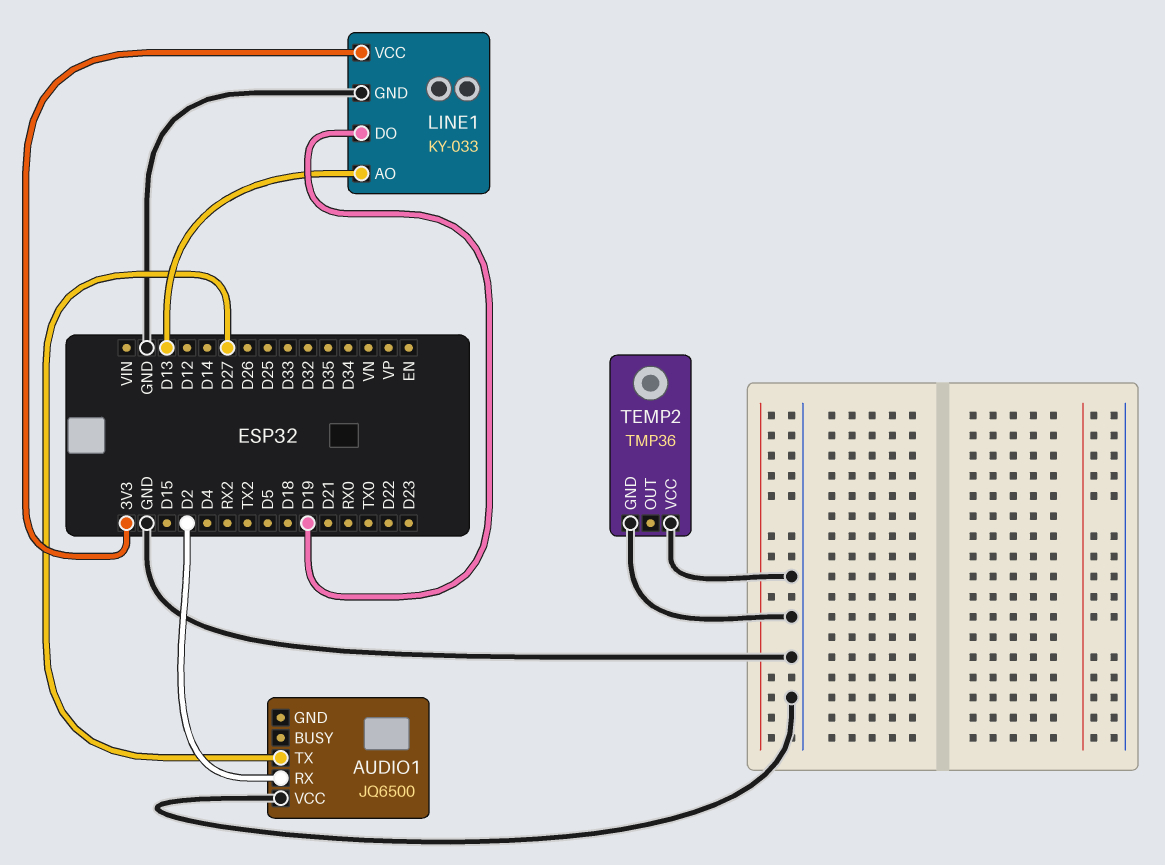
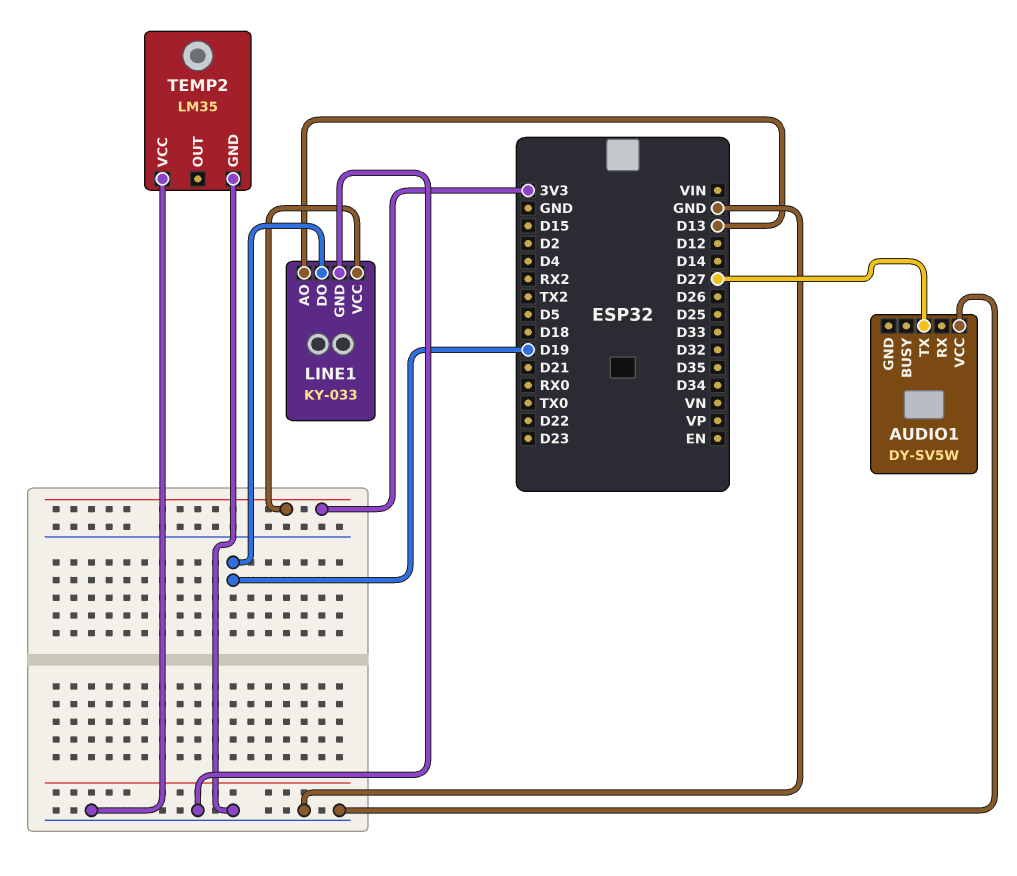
AUDIO1: JQ6500 -> DY-SV5W
AUDIO1 pin RX: D2 -> none
TEMP2: TMP36 -> LM35

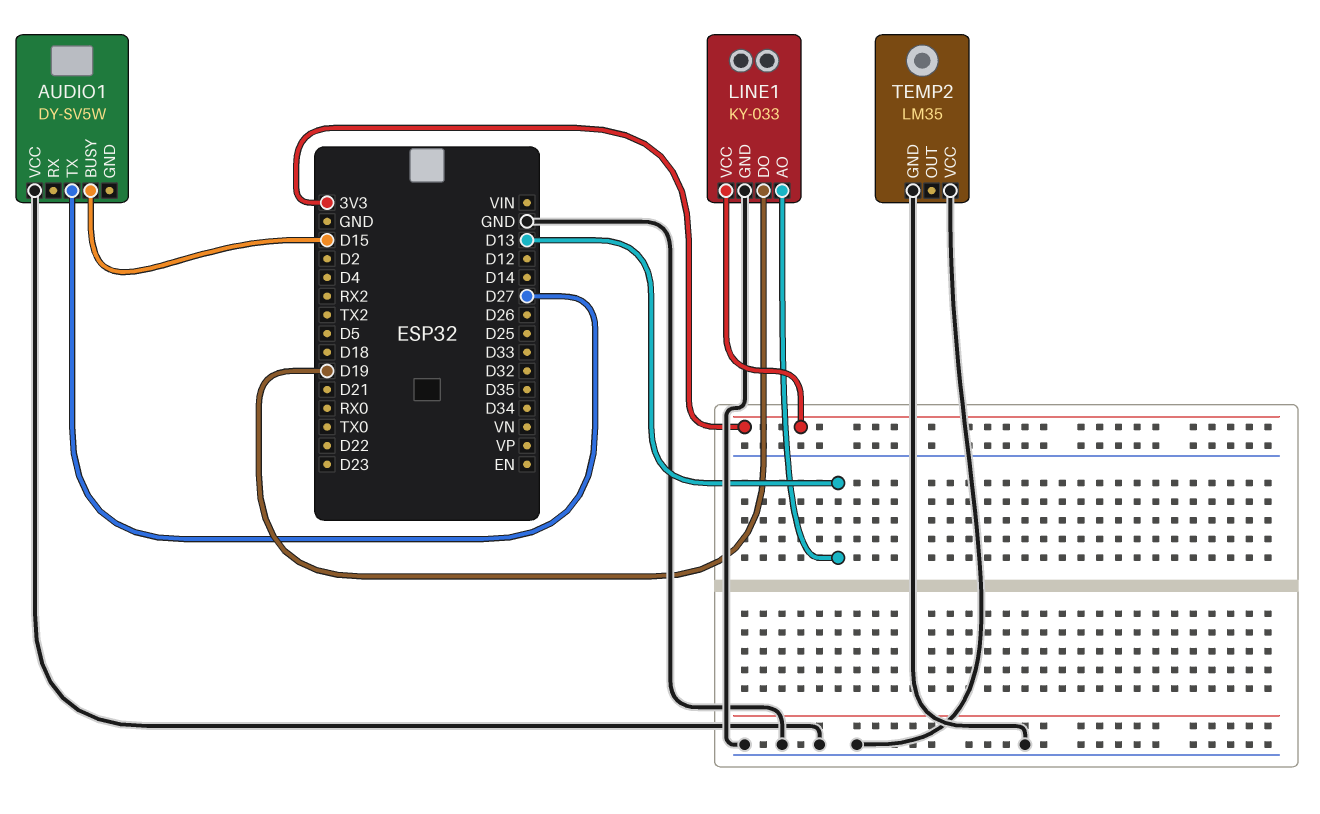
AUDIO1 pin BUSY: none -> D15

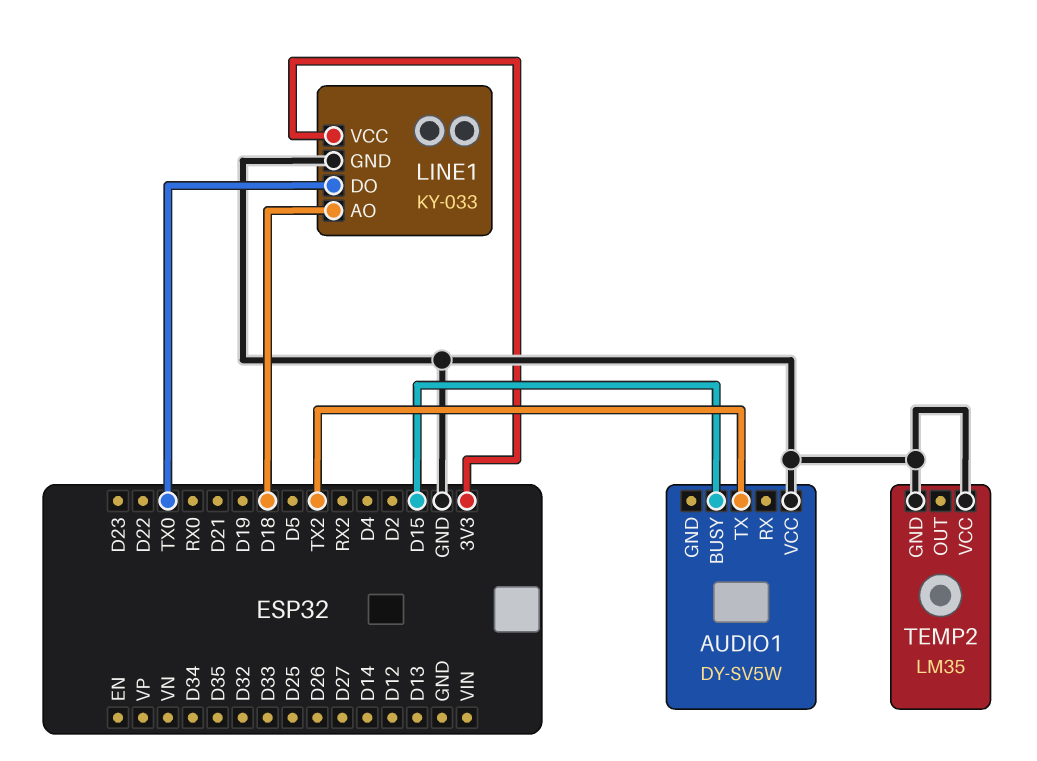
AUDIO1 pin TX: D27 -> TX2
LINE1 pin AO: D13 -> D18
LINE1 pin DO: D19 -> TX0

